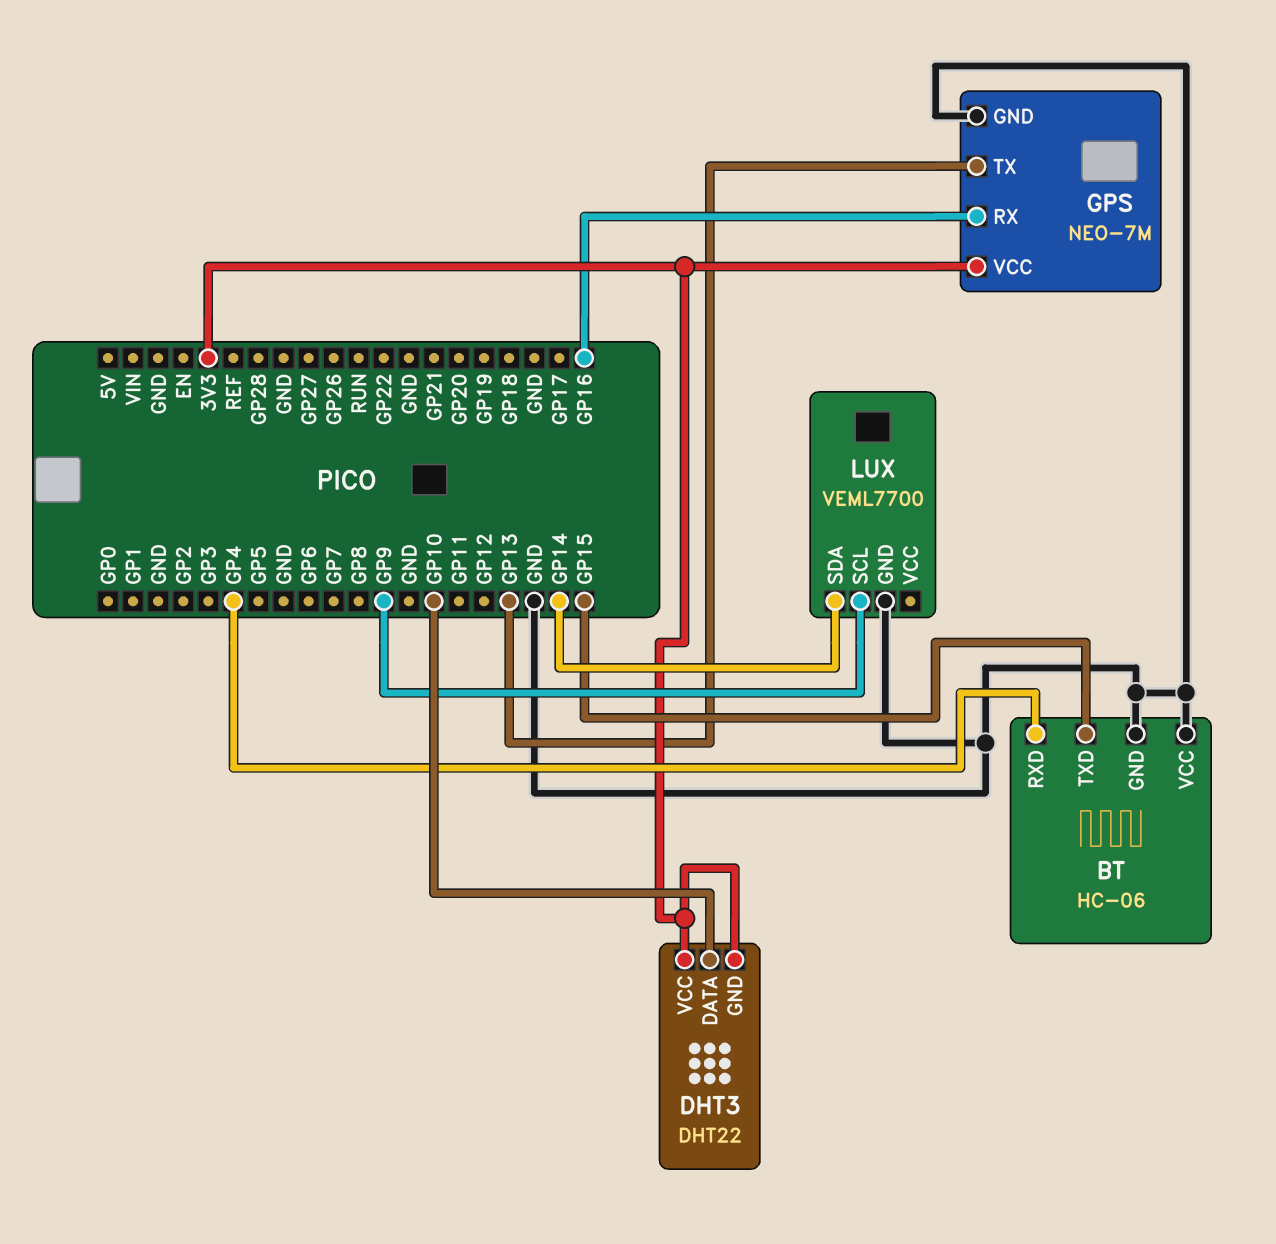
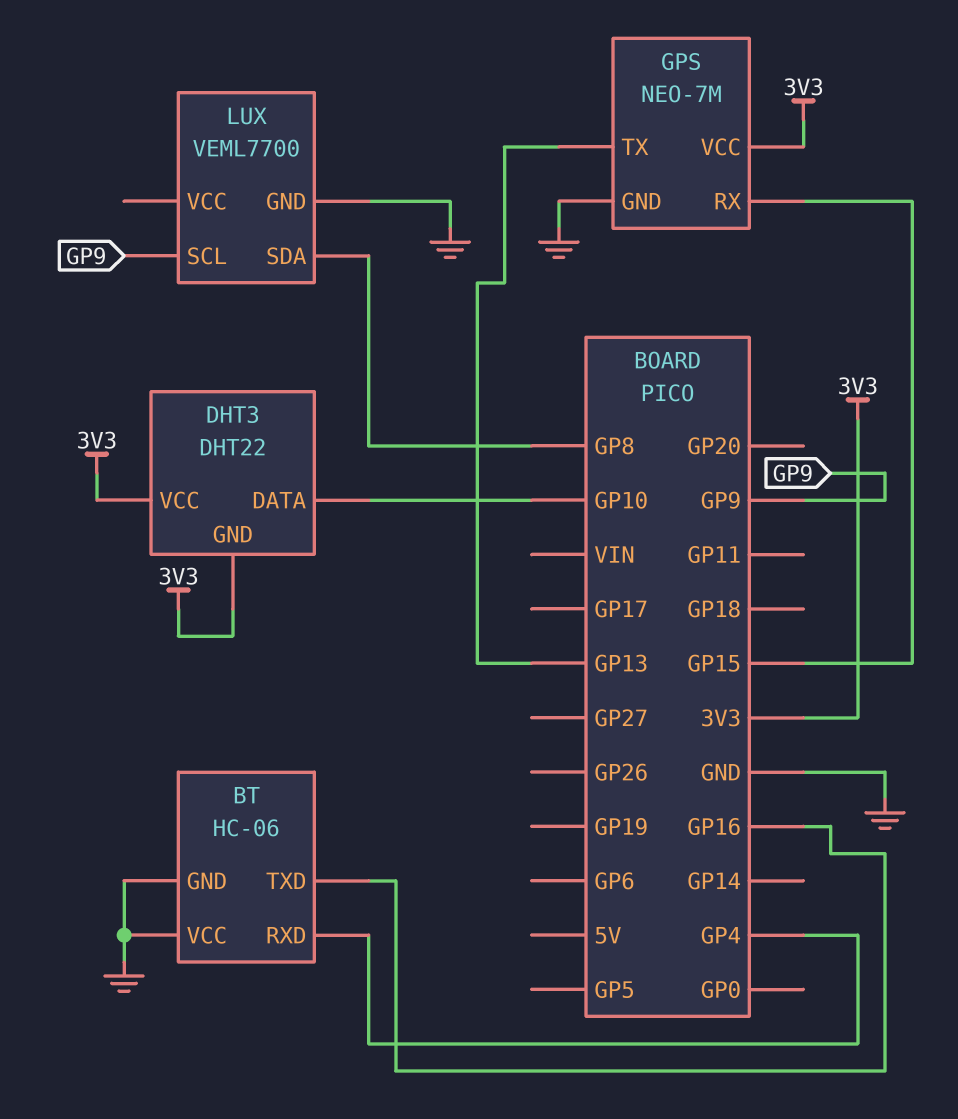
BT pin TXD: GP15 -> GP16
GPS pin RX: GP16 -> GP15
LUX pin SDA: GP14 -> GP8

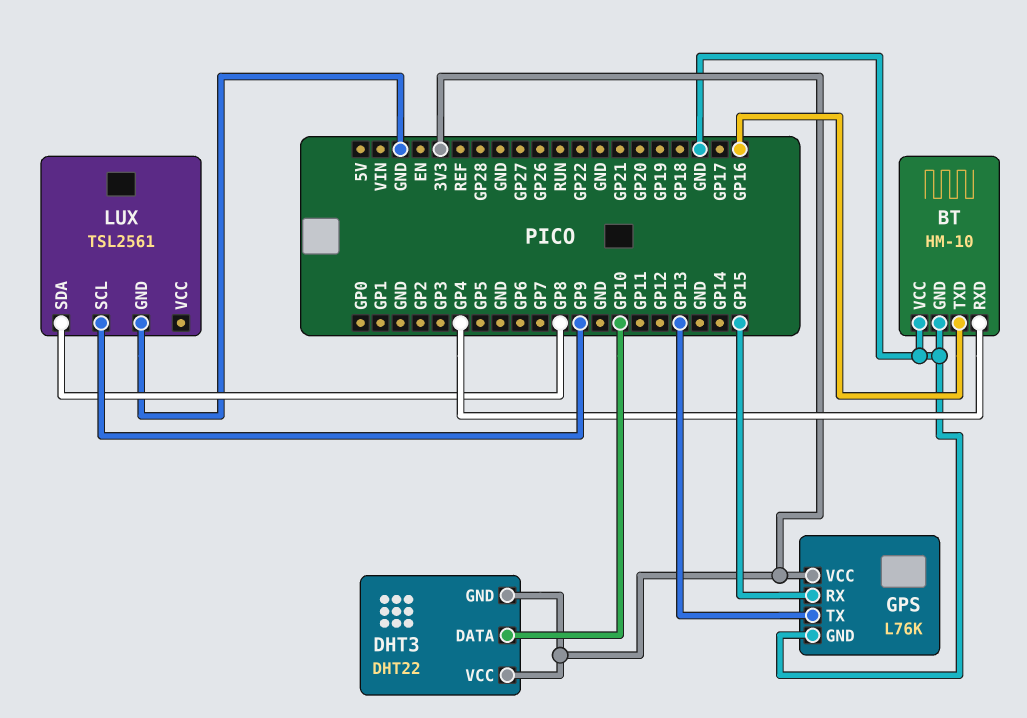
BT: HC-06 -> HM-10
GPS: NEO-7M -> L76K
LUX: VEML7700 -> TSL2561

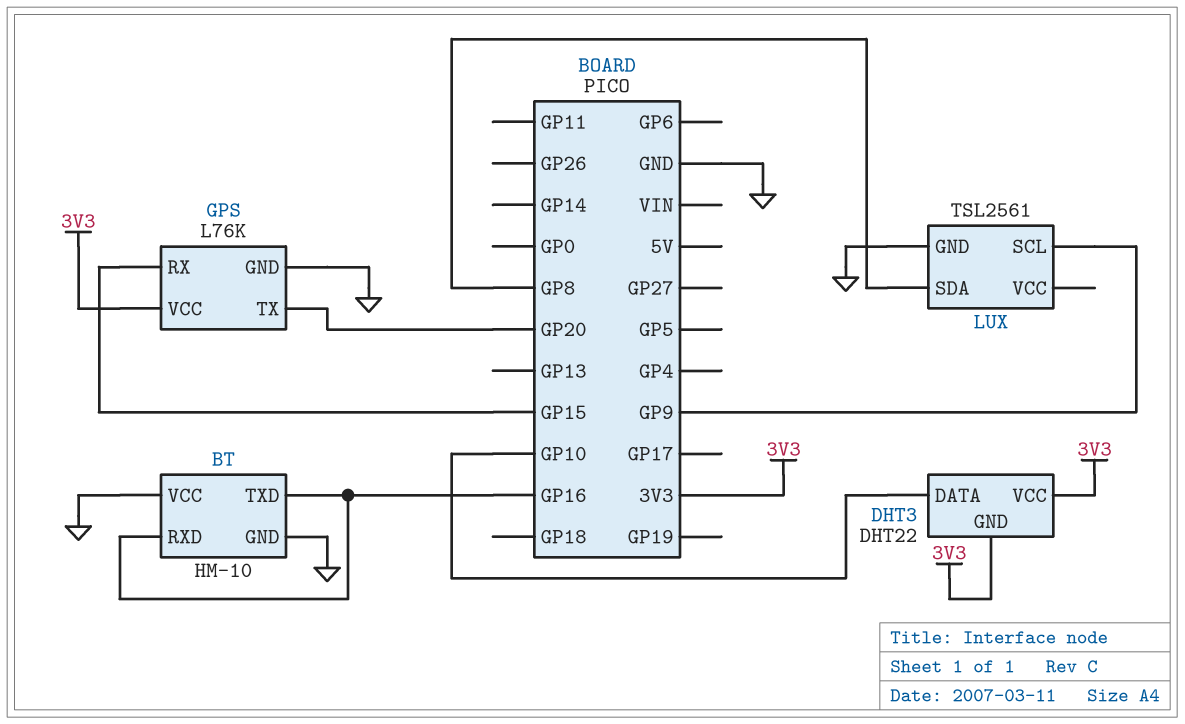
BT pin RXD: GP4 -> GP16
GPS pin TX: GP13 -> GP20

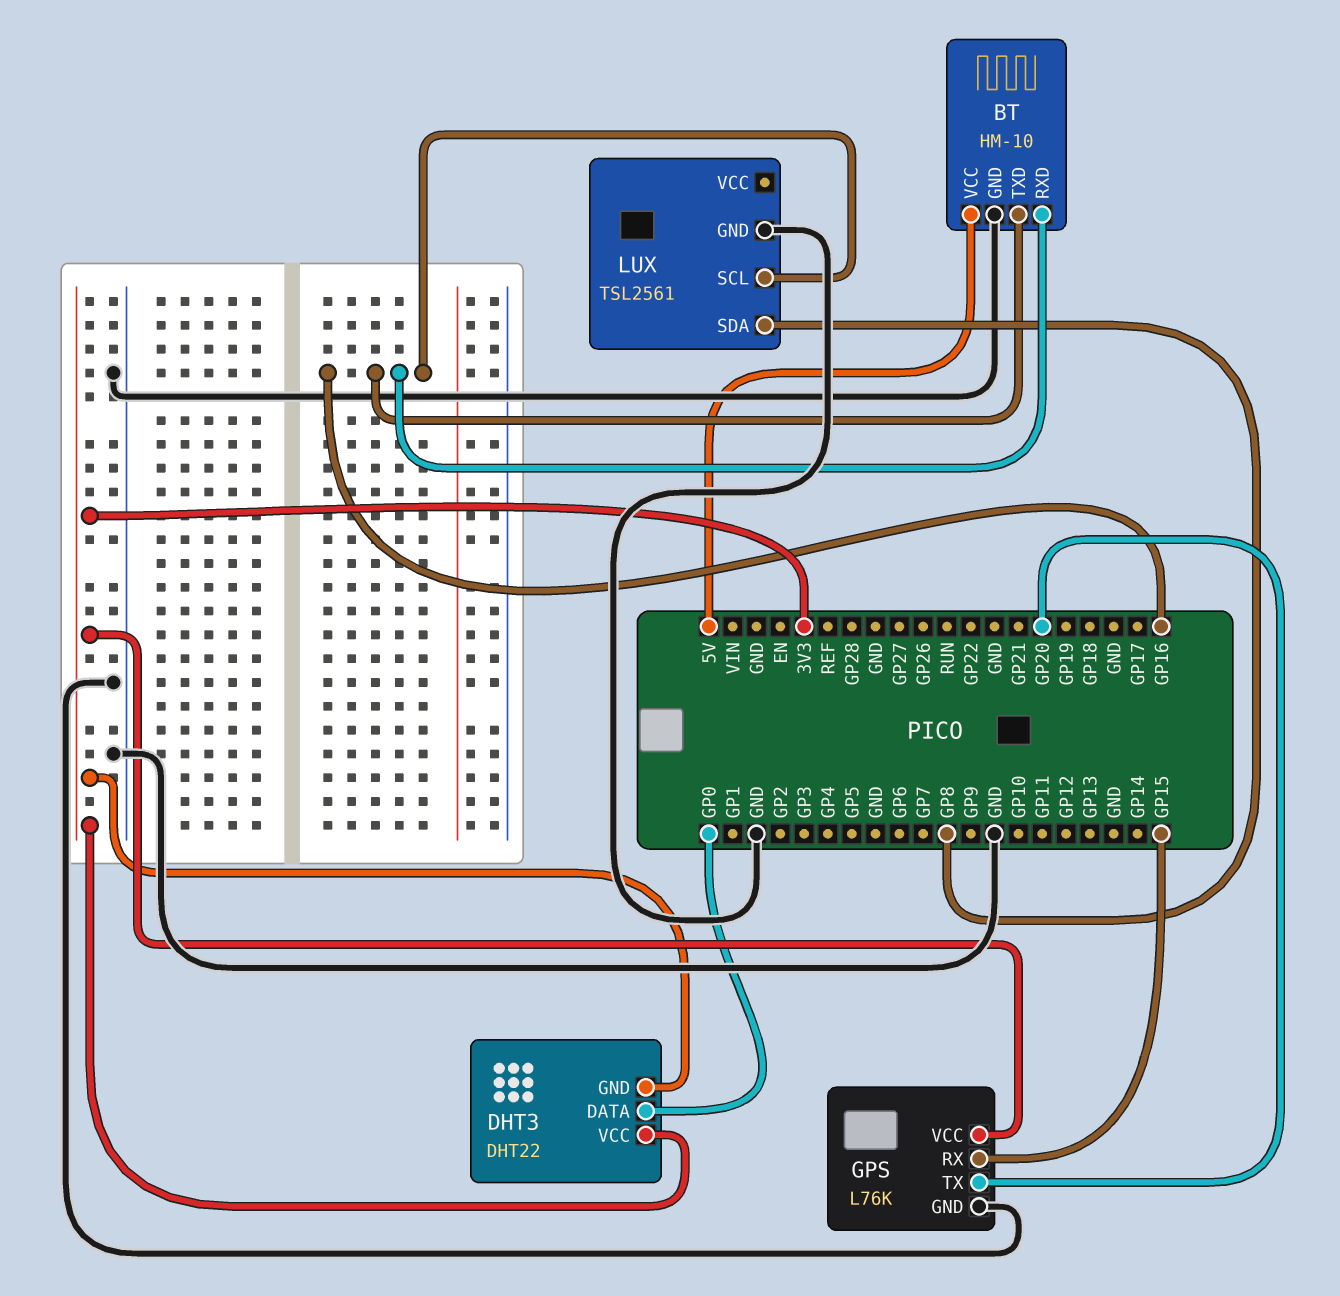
BT pin VCC: GND -> 5V
DHT3 pin DATA: GP10 -> GP0
LUX pin SCL: GP9 -> GP16

